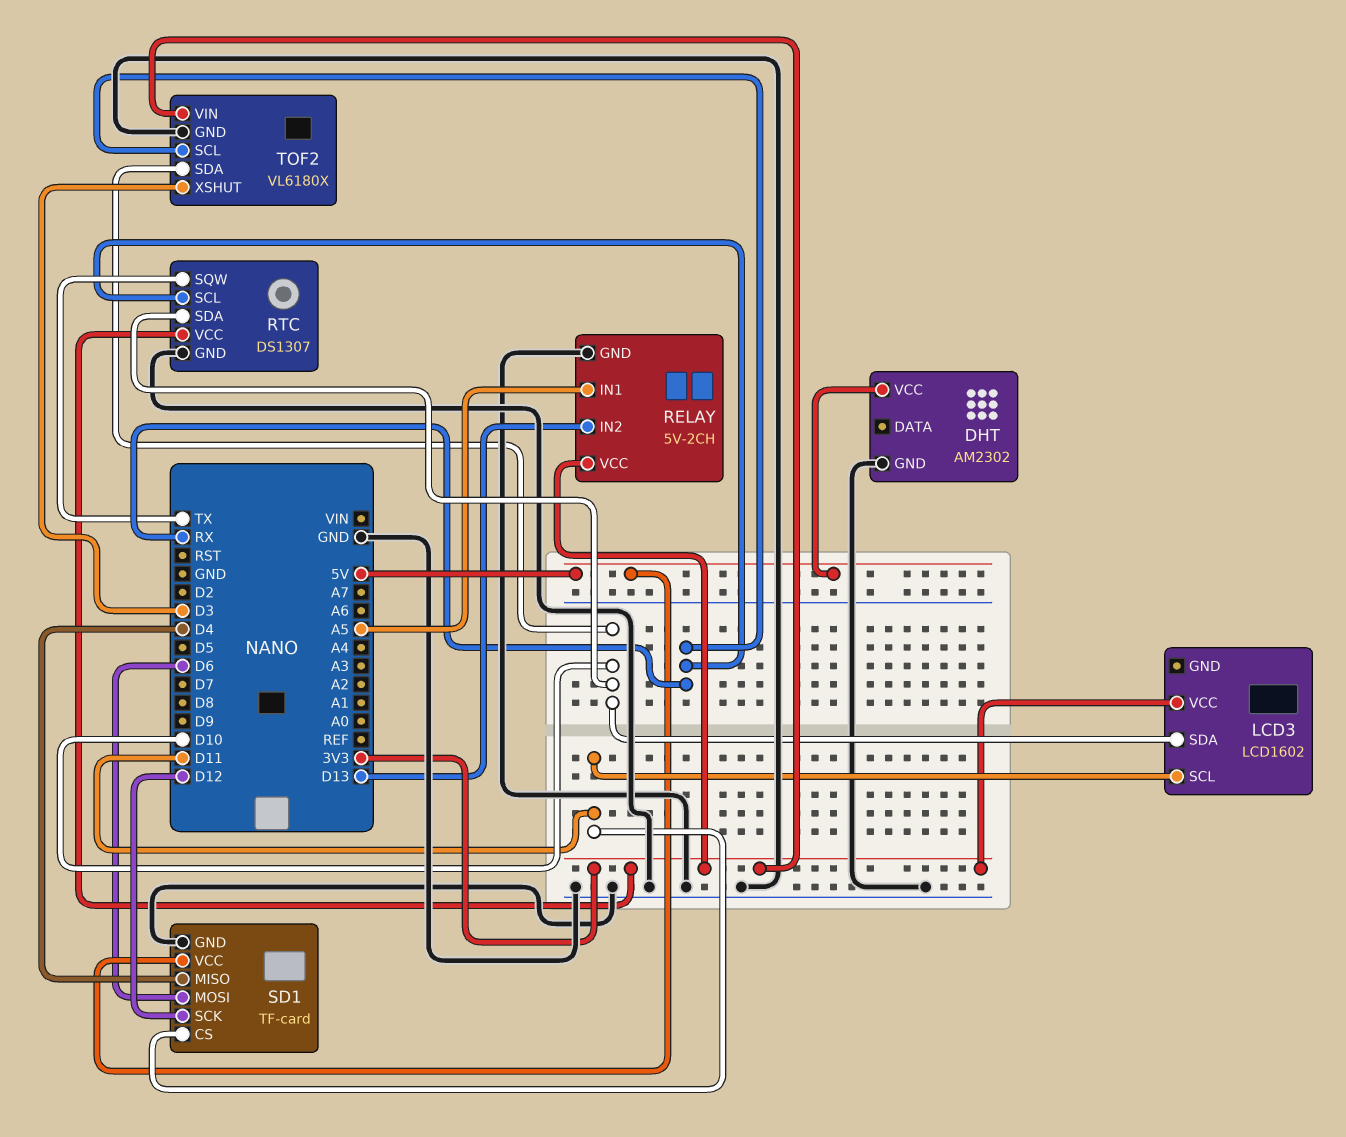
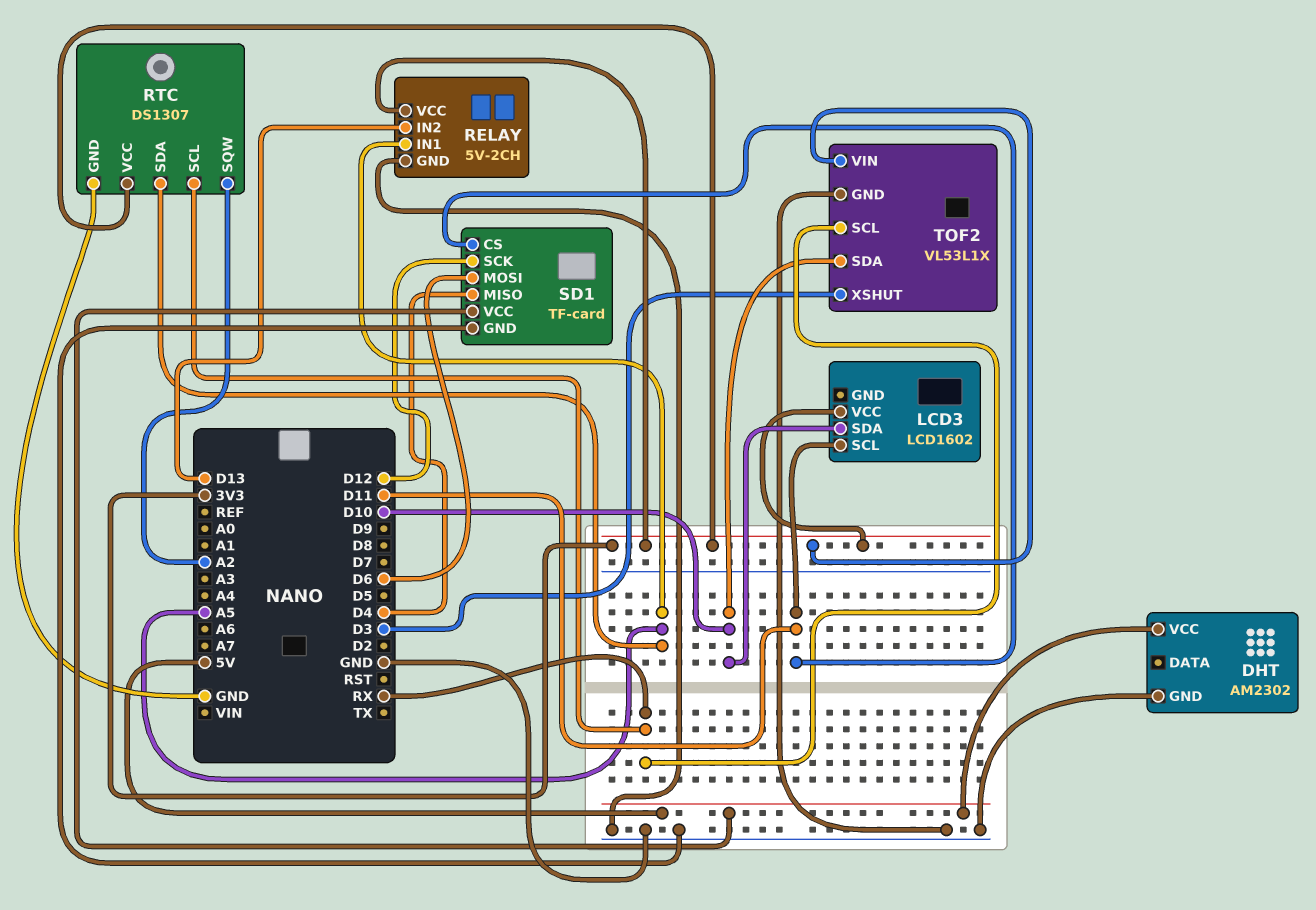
RTC pin SDA: D10 -> A5
RTC pin SQW: TX -> A2
TOF2: VL6180X -> VL53L1X

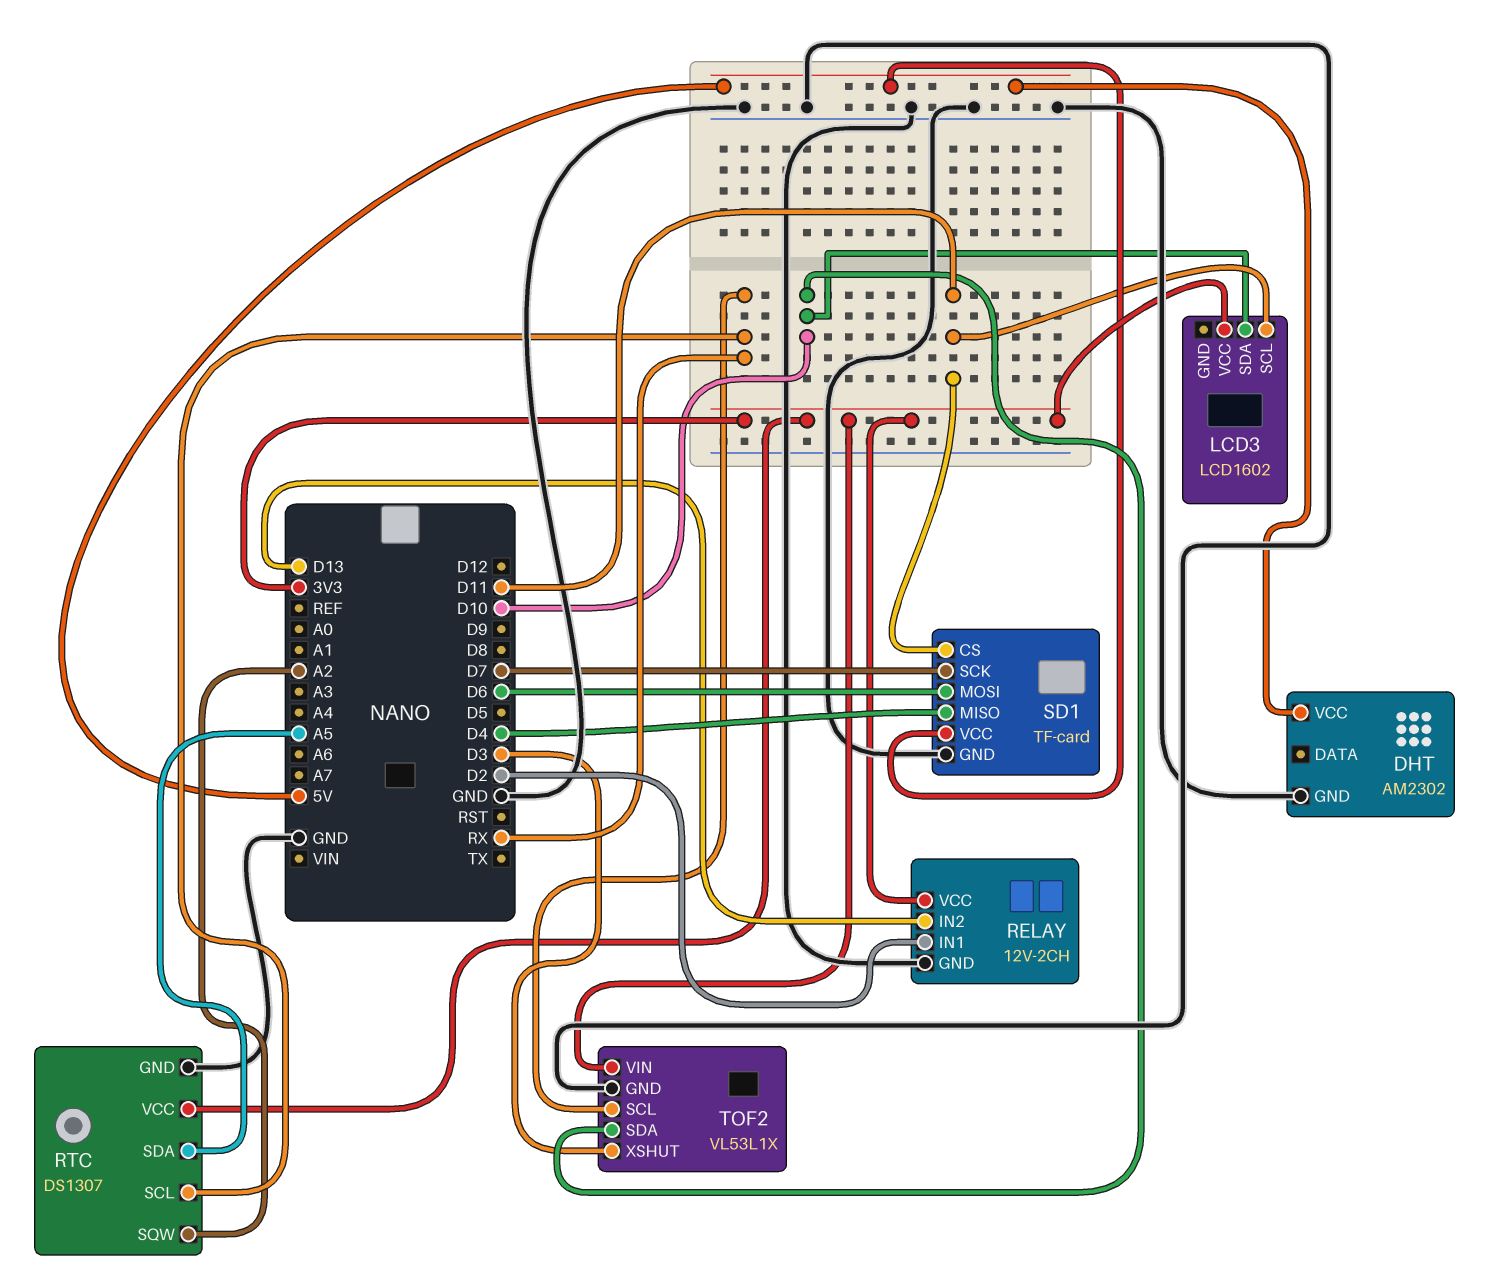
RELAY: 5V-2CH -> 12V-2CH
RELAY pin IN1: A5 -> D2
SD1 pin SCK: D12 -> D7

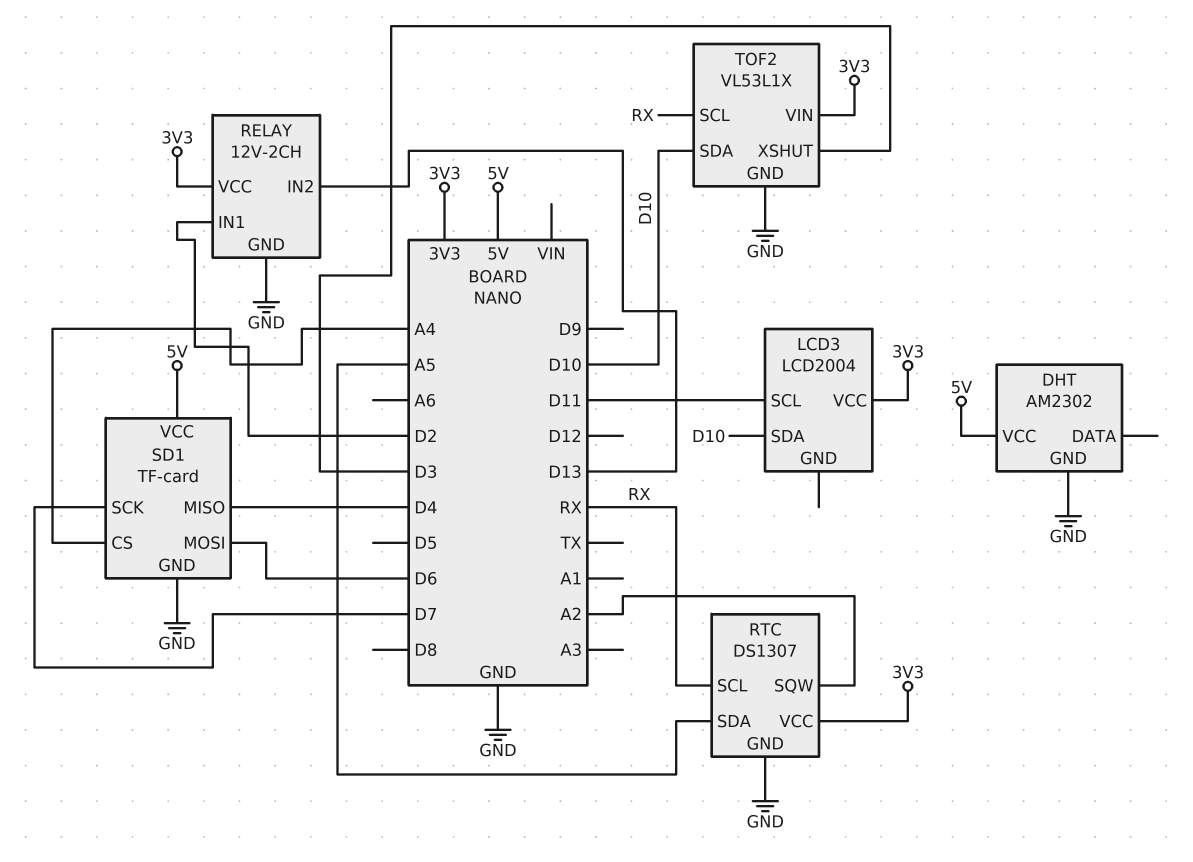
LCD3: LCD1602 -> LCD2004
SD1 pin CS: D11 -> A4

